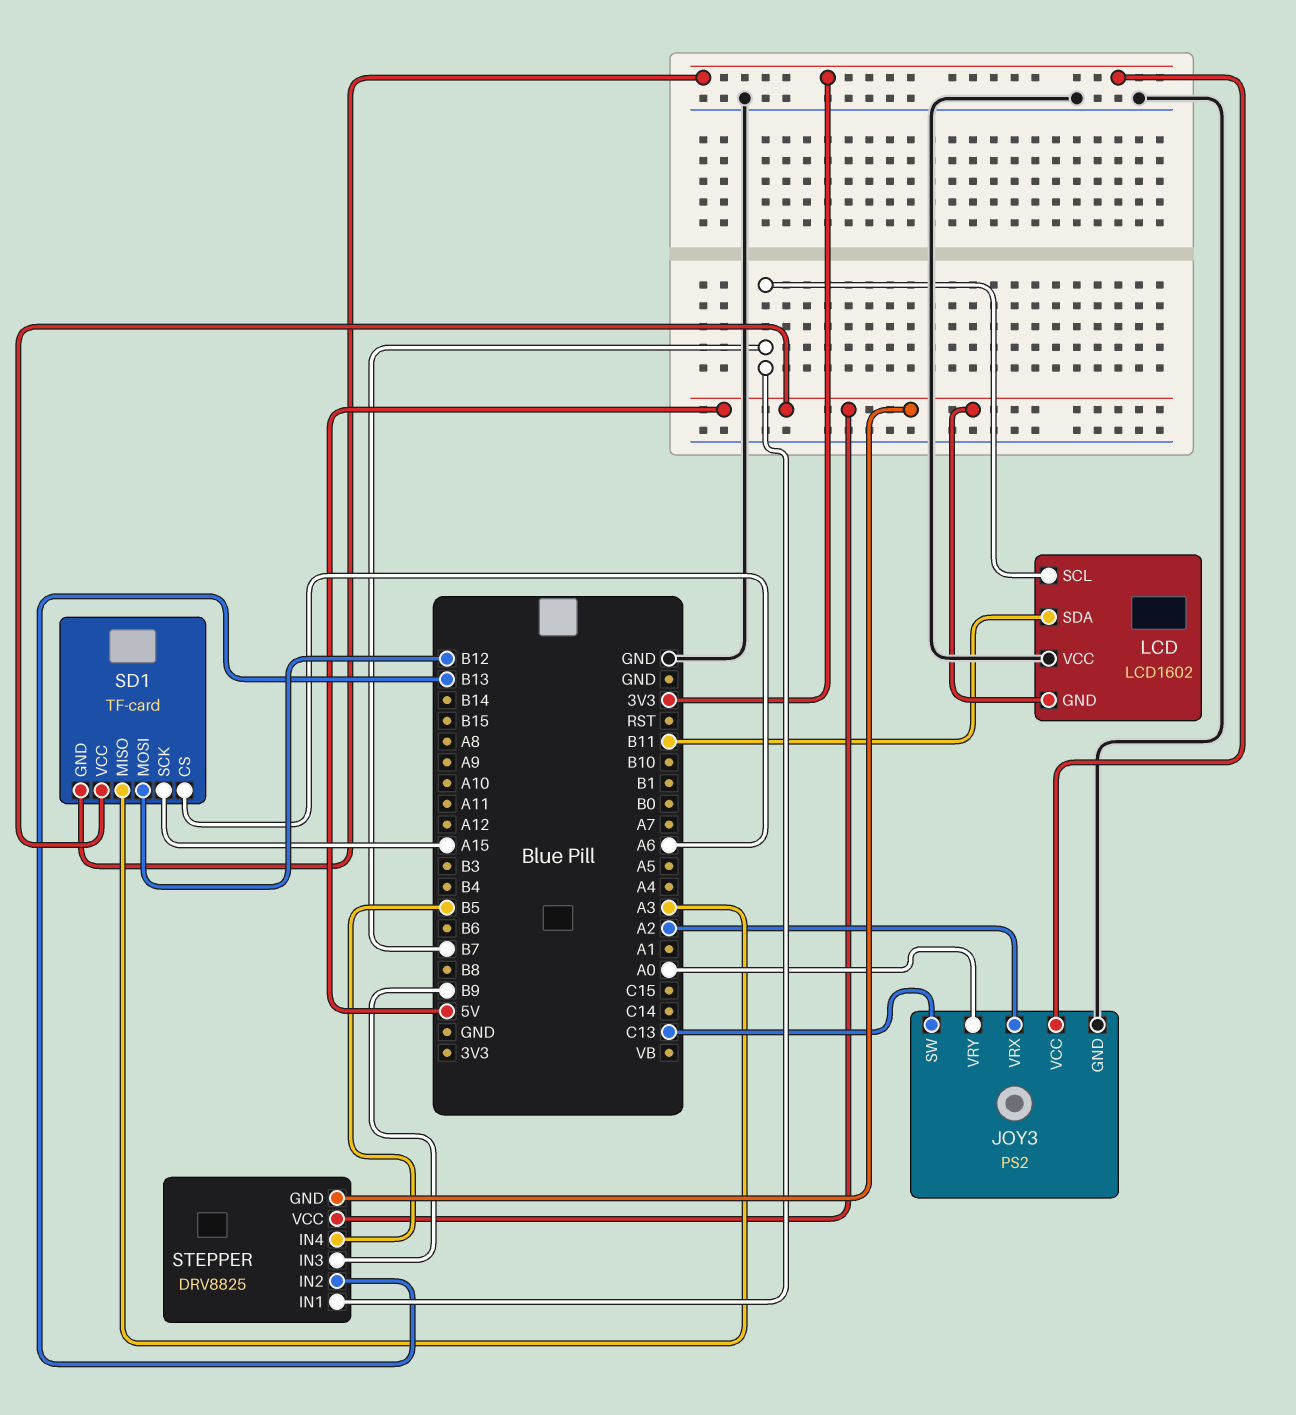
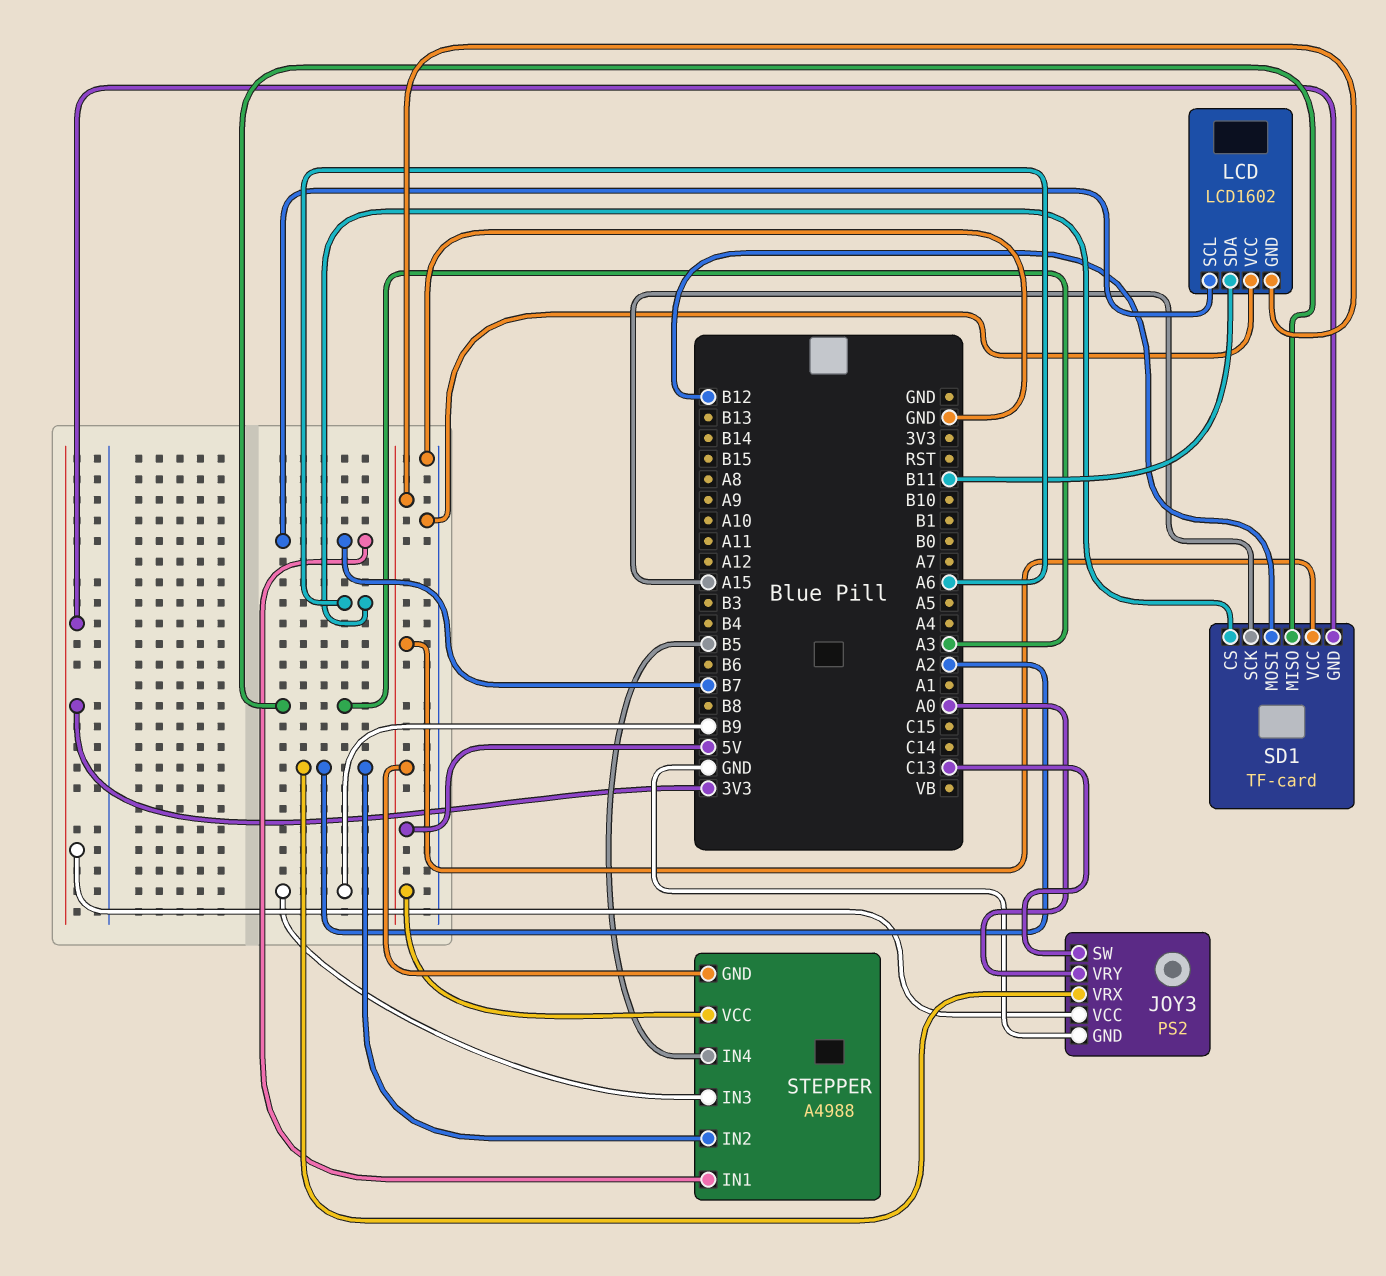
STEPPER: DRV8825 -> A4988
STEPPER pin IN2: B13 -> A2

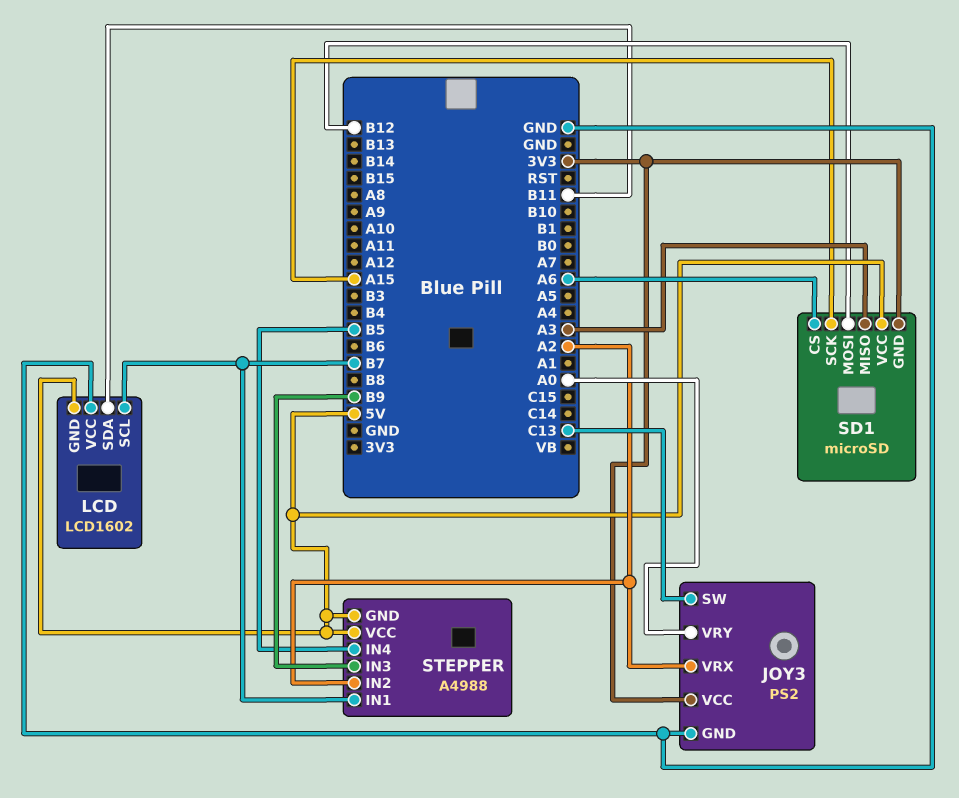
SD1: TF-card -> microSD

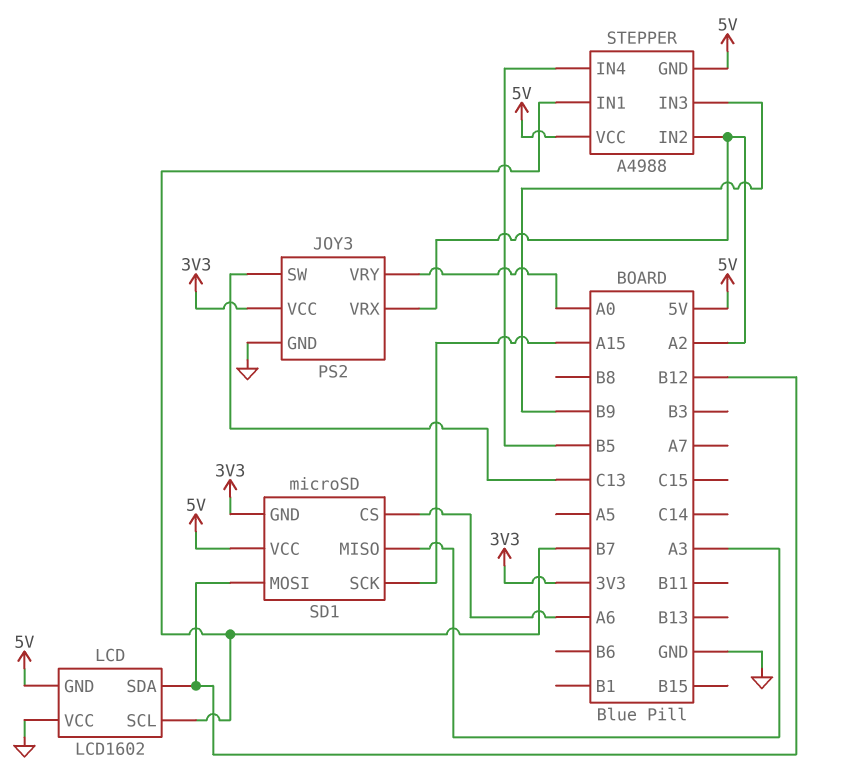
LCD pin SDA: B11 -> B12

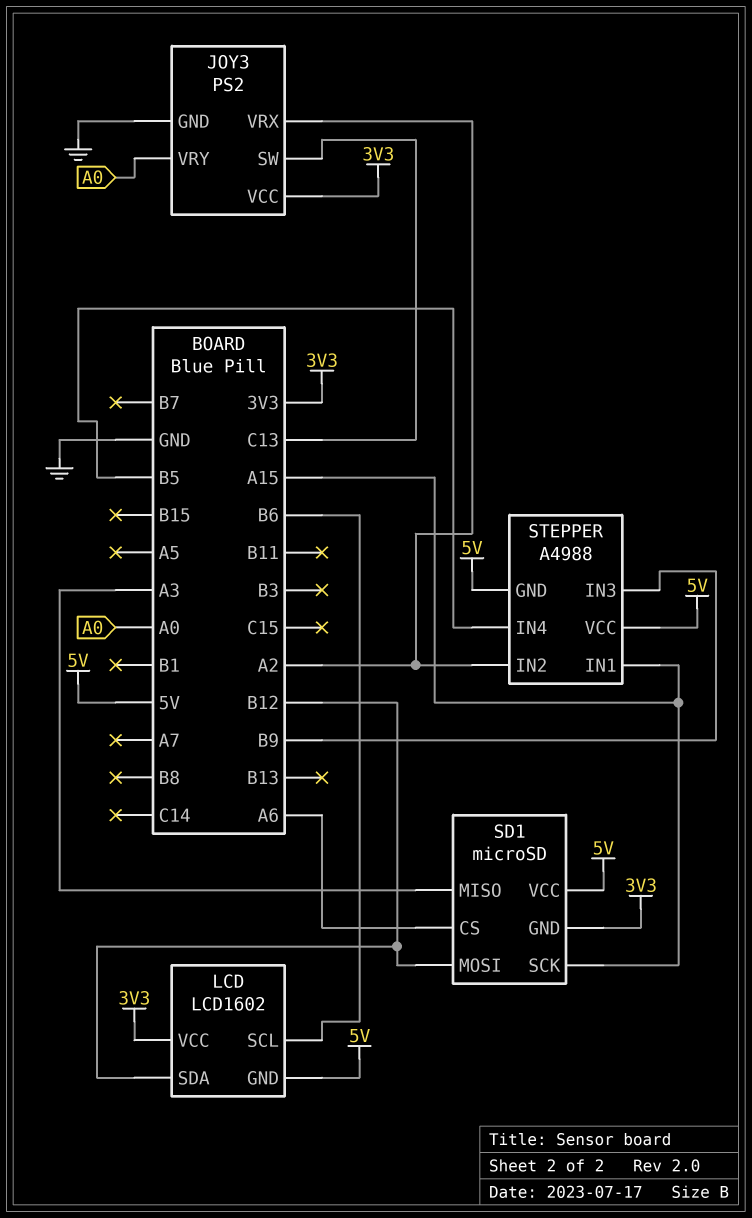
LCD pin SCL: B7 -> B6
LCD pin VCC: GND -> 3V3
STEPPER pin IN1: B7 -> A15

